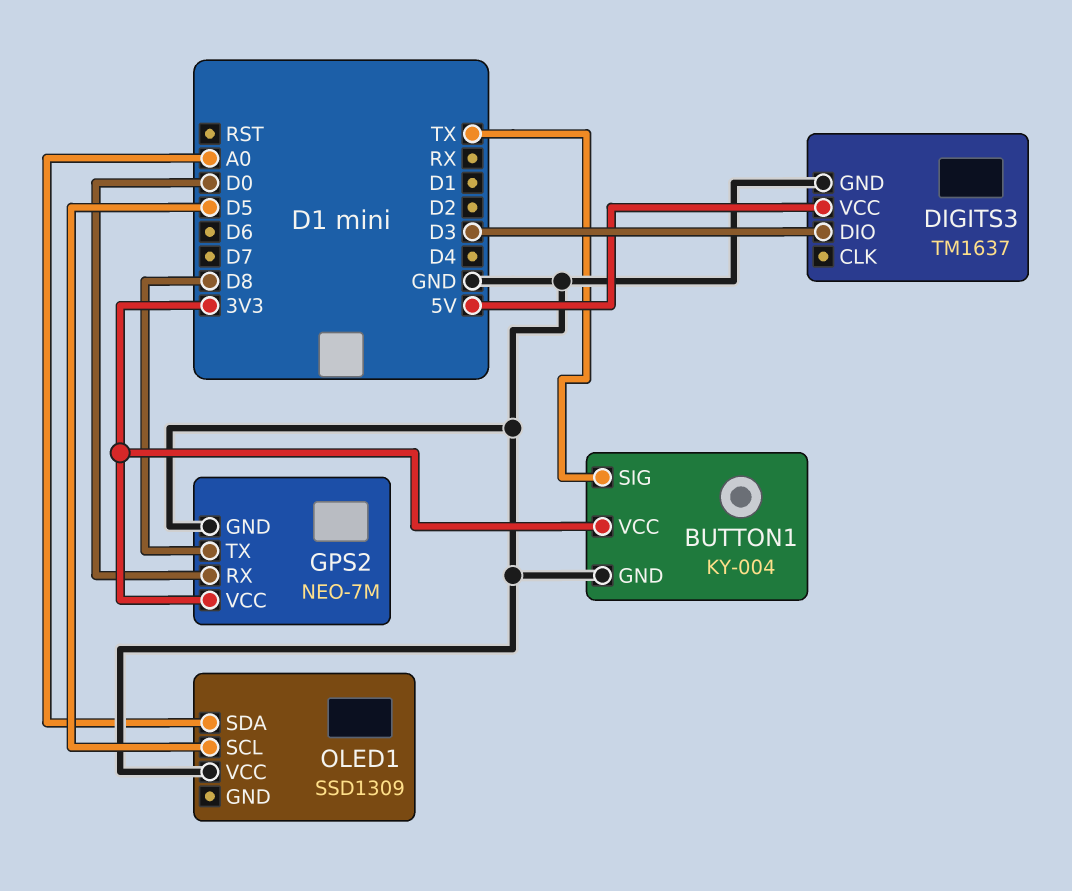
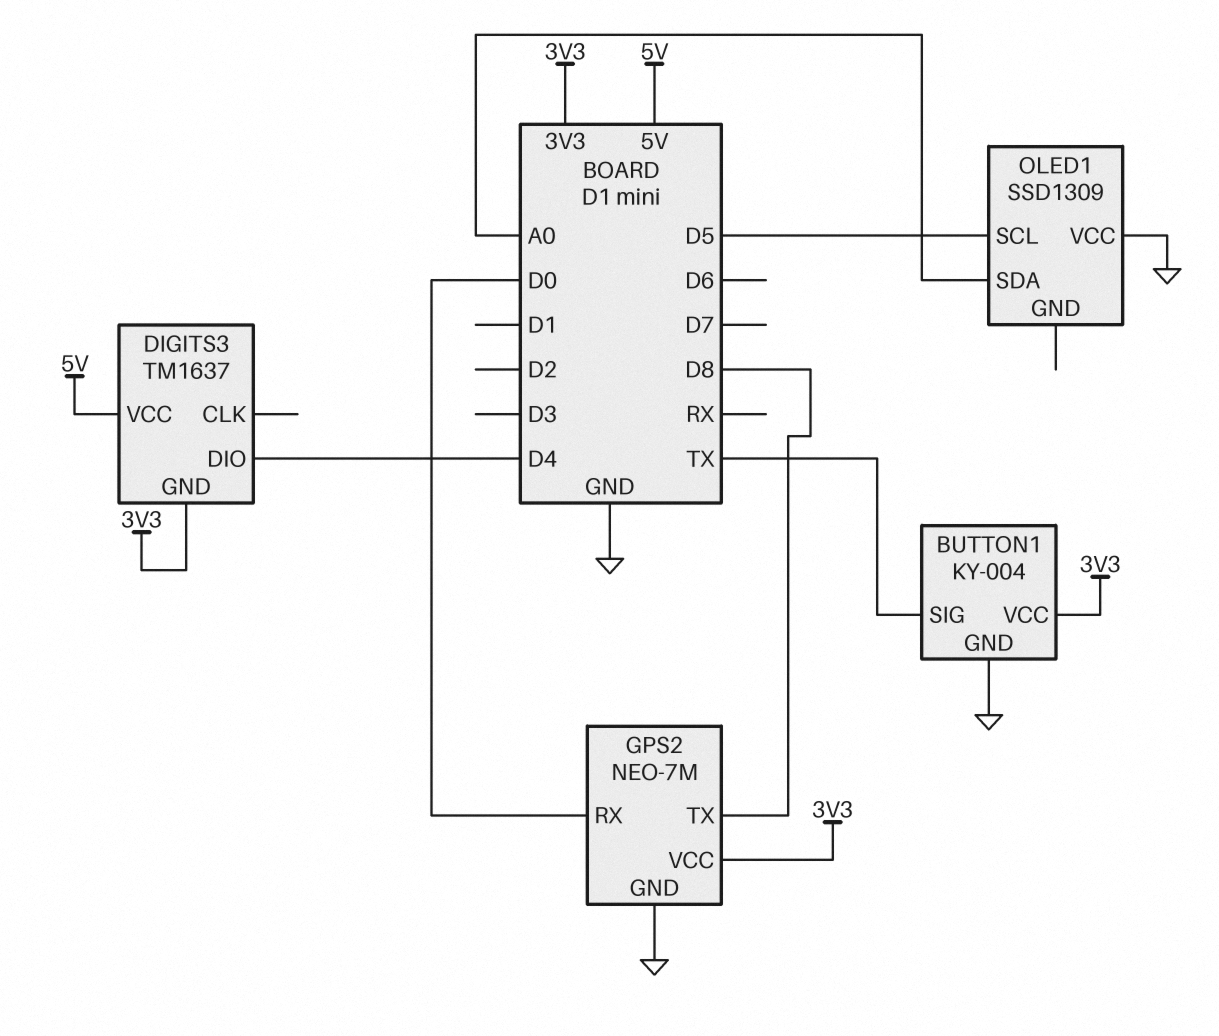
DIGITS3 pin DIO: D3 -> D4
DIGITS3 pin GND: GND -> 3V3

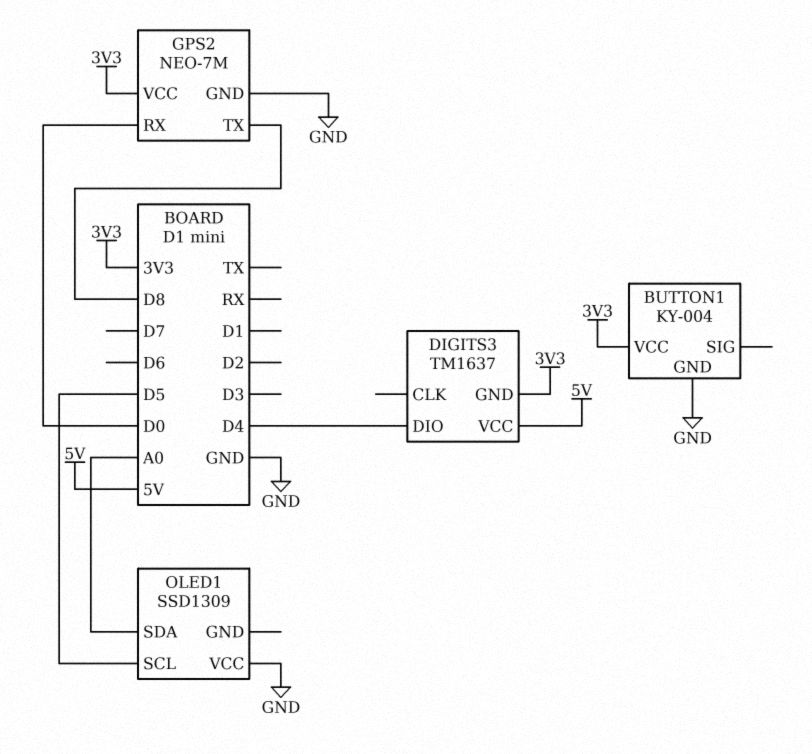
BUTTON1 pin SIG: TX -> none

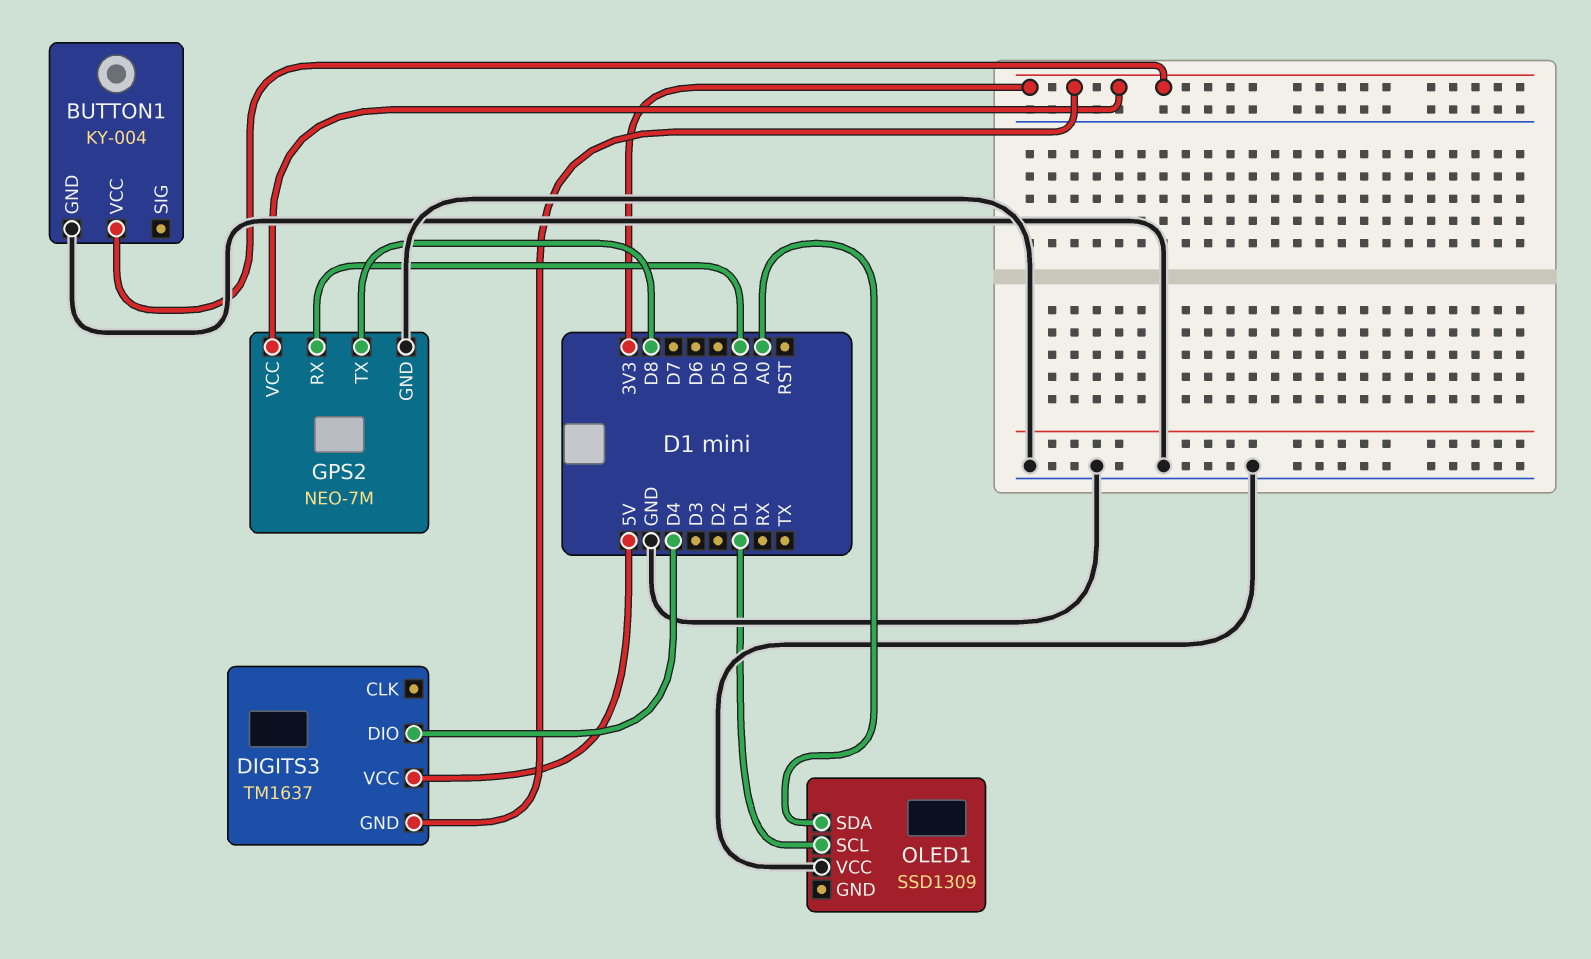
OLED1 pin SCL: D5 -> D1

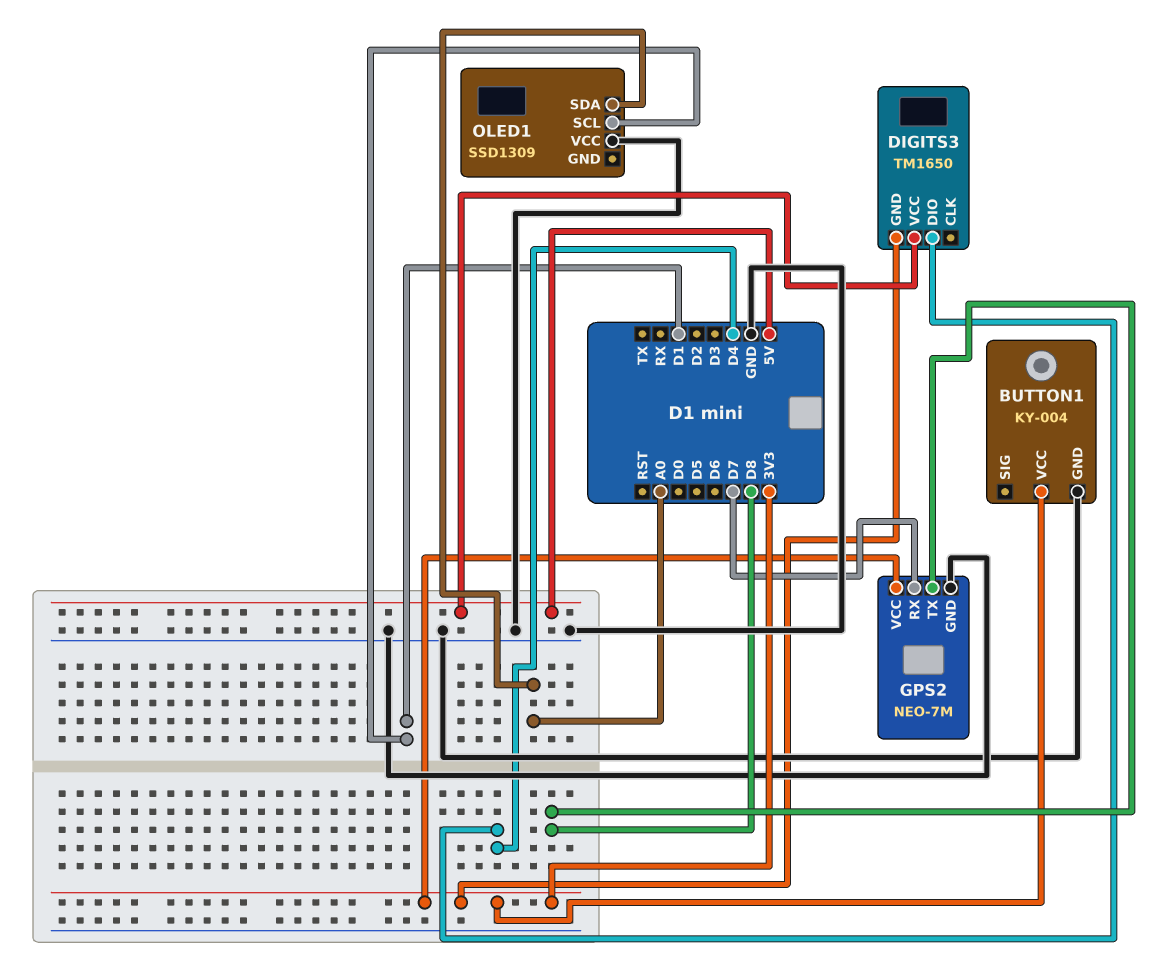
DIGITS3: TM1637 -> TM1650
GPS2 pin RX: D0 -> D7

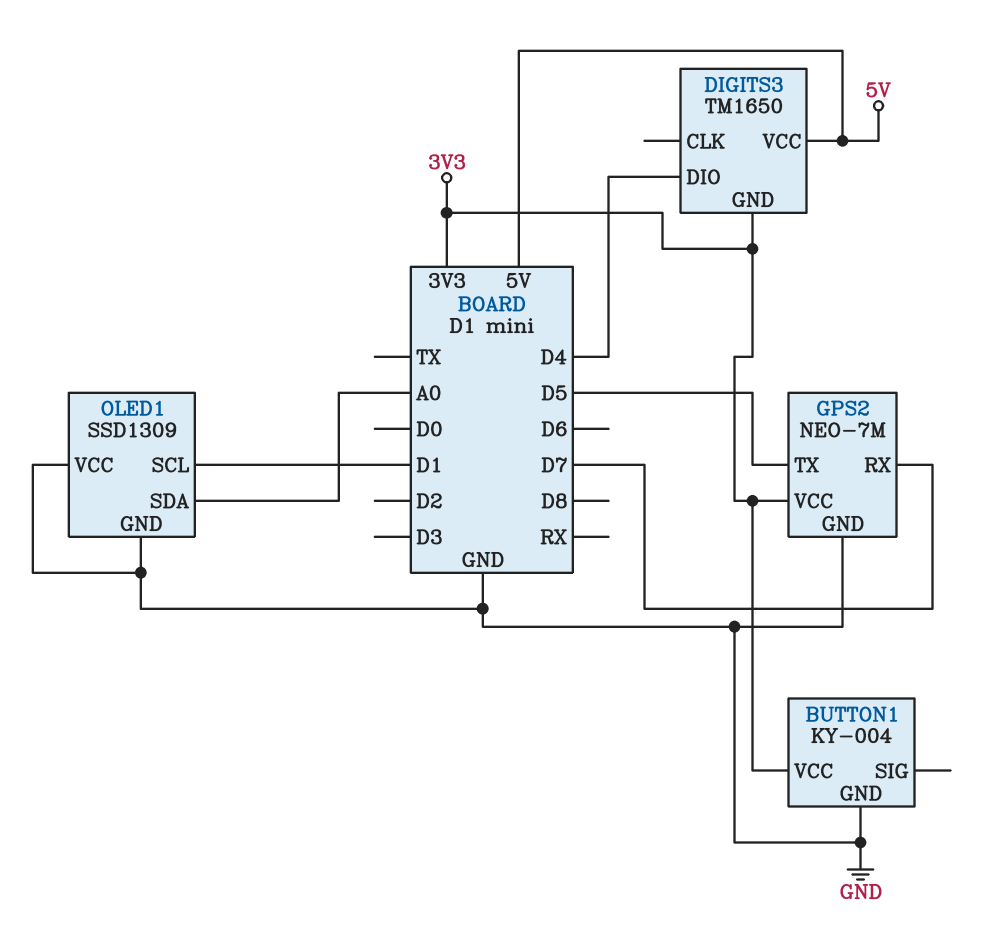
GPS2 pin TX: D8 -> D5
OLED1 pin GND: none -> GND

